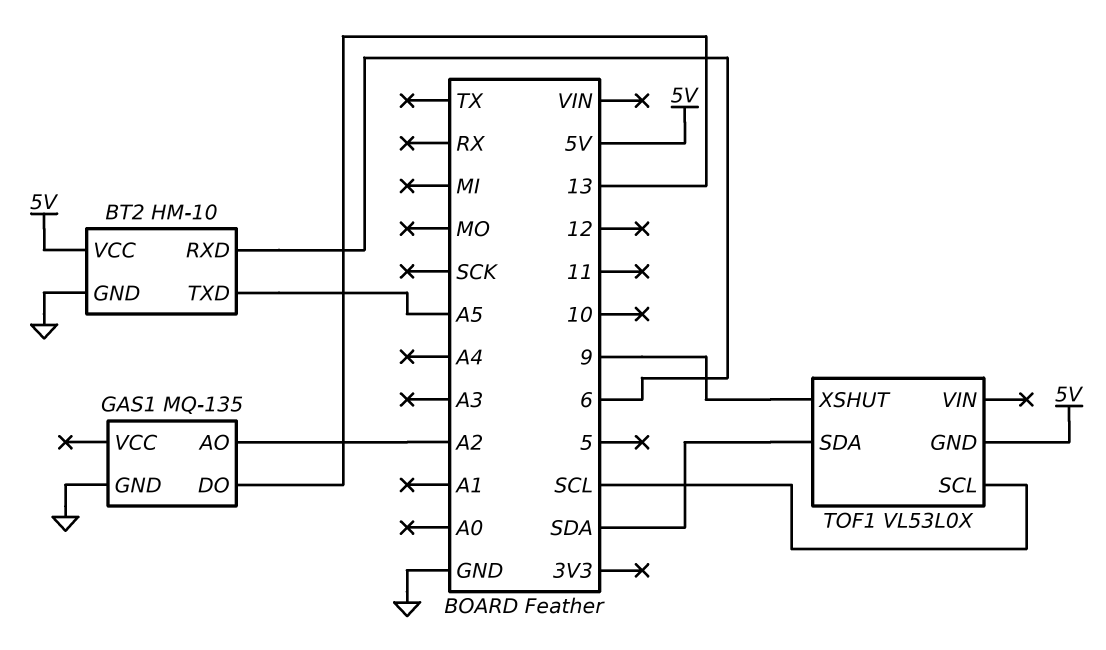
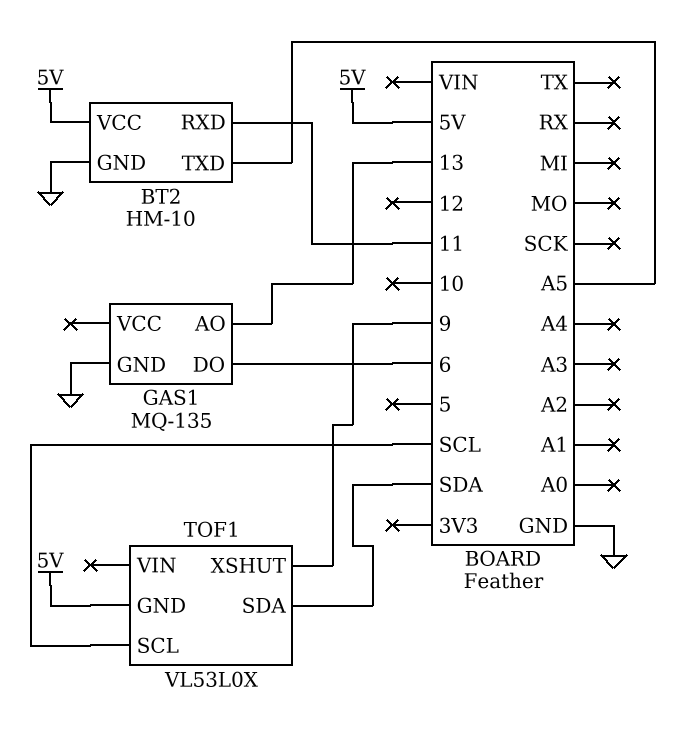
BT2 pin RXD: 6 -> 11
GAS1 pin AO: A2 -> 13
GAS1 pin DO: 13 -> 6

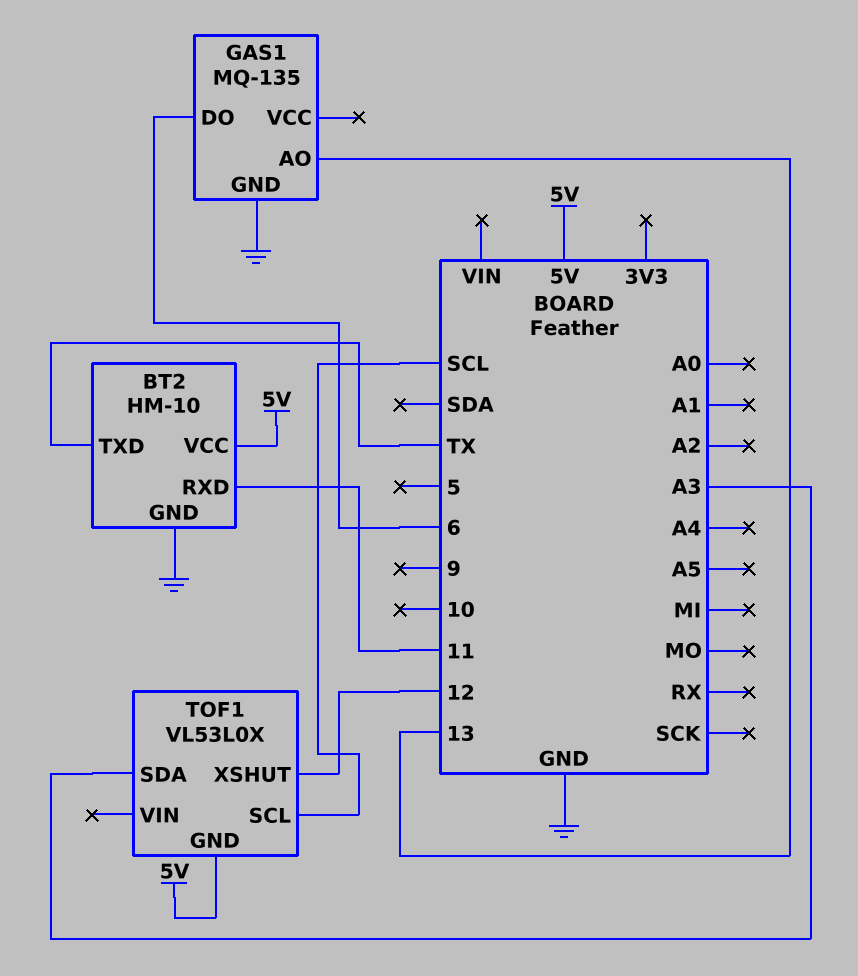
BT2 pin TXD: A5 -> TX
TOF1 pin SDA: SDA -> A3
TOF1 pin XSHUT: 9 -> 12

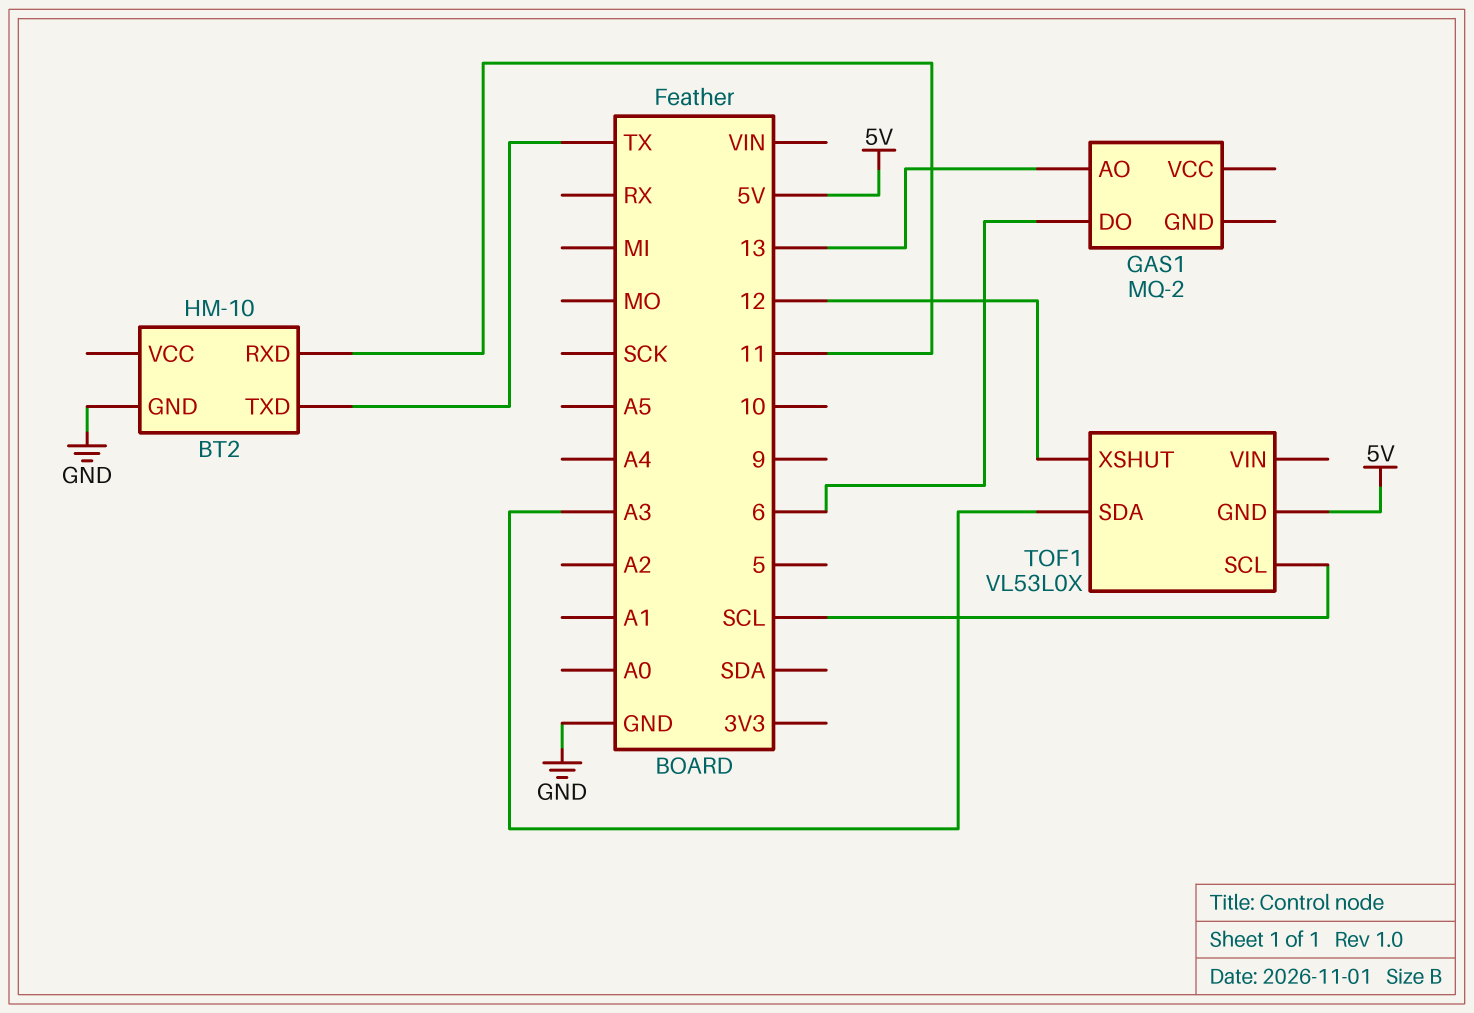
BT2 pin VCC: 5V -> none
GAS1: MQ-135 -> MQ-2
GAS1 pin GND: GND -> none

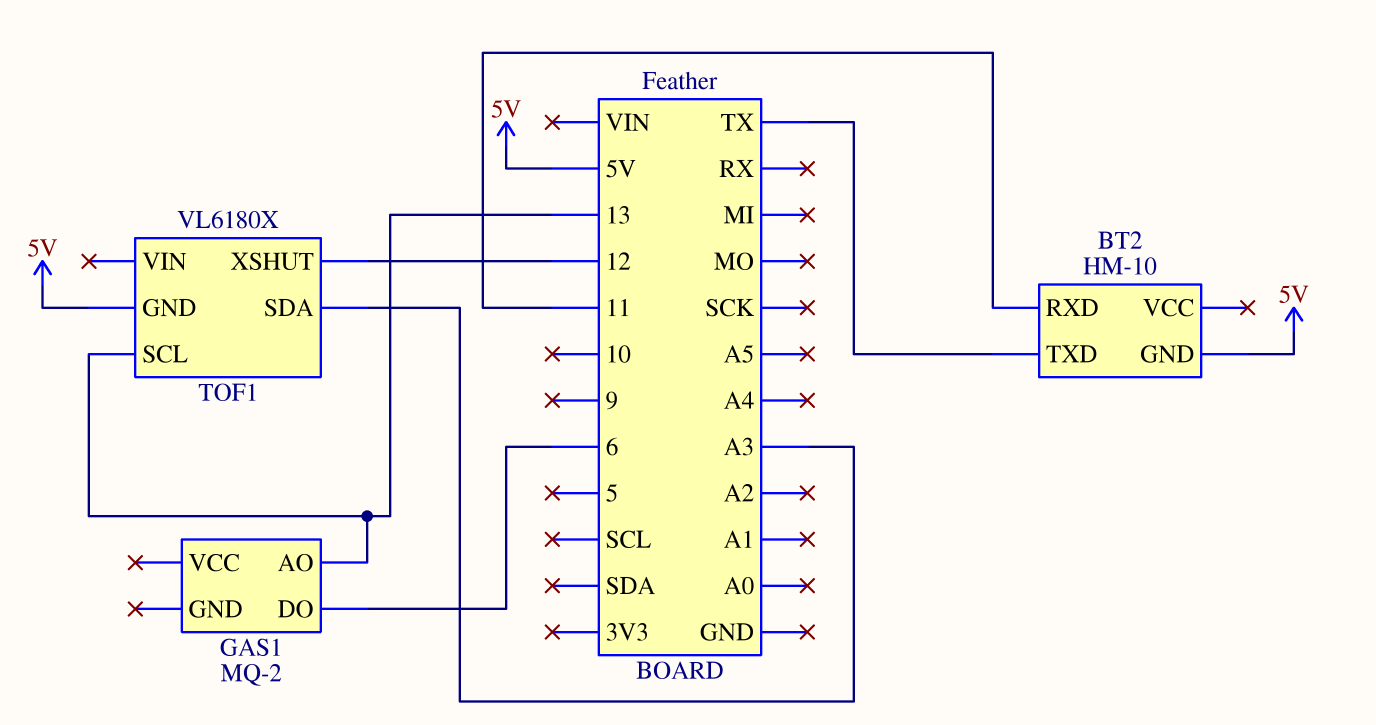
BT2 pin GND: GND -> 5V
TOF1: VL53L0X -> VL6180X
TOF1 pin SCL: SCL -> 13

